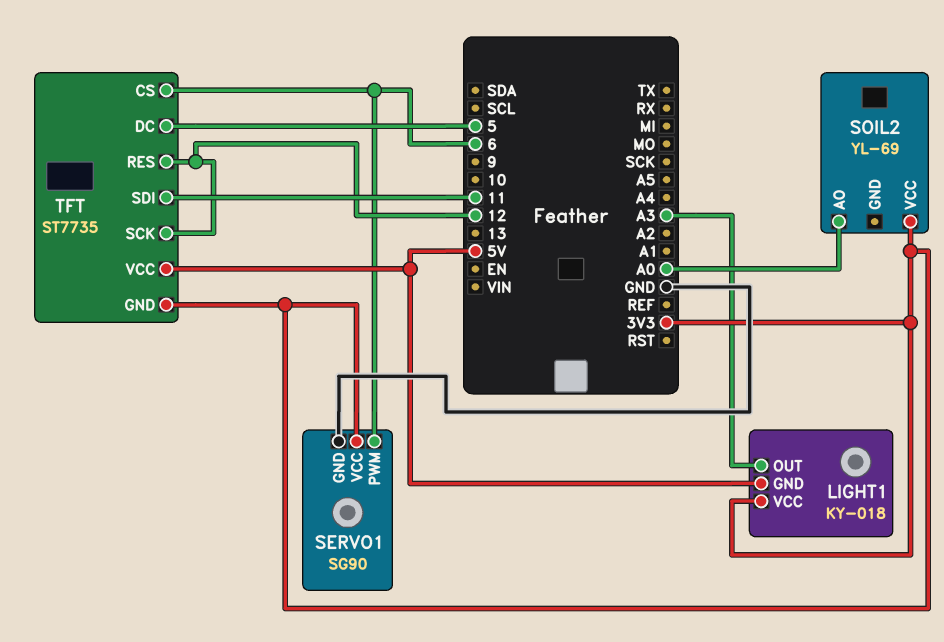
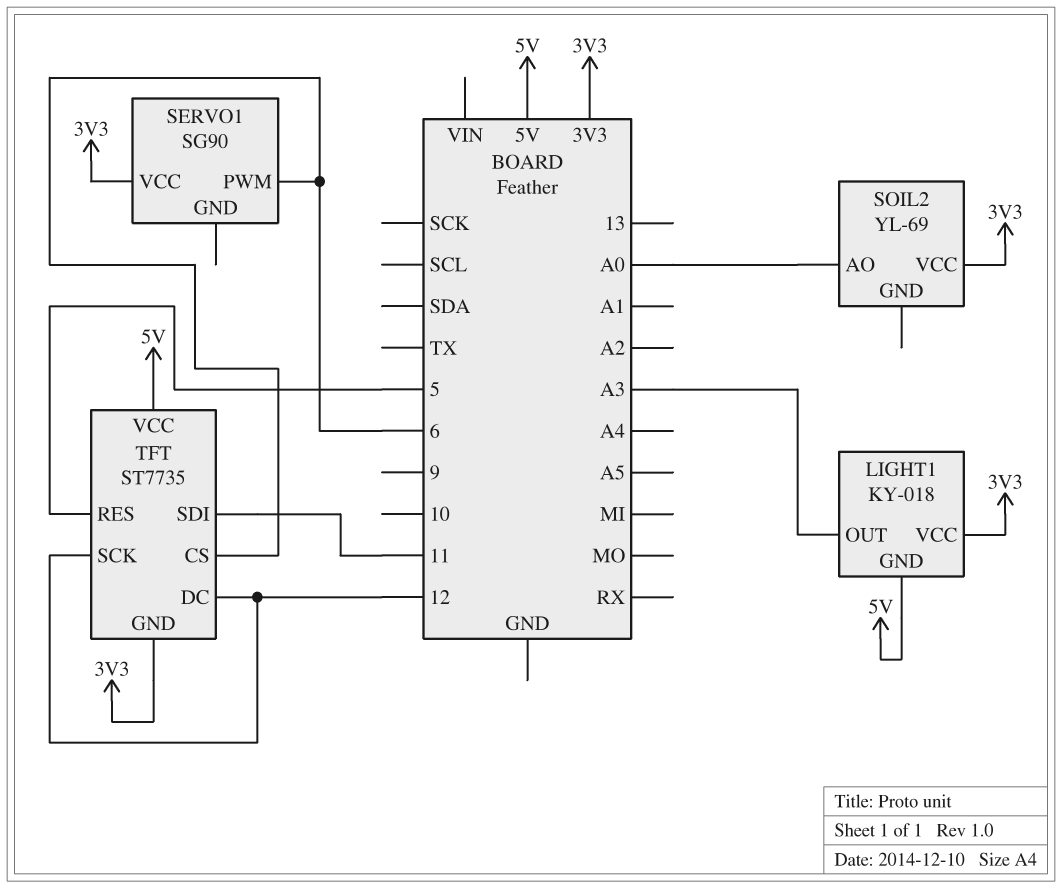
SERVO1 pin GND: GND -> none
TFT pin DC: 5 -> 12
TFT pin RES: 12 -> 5

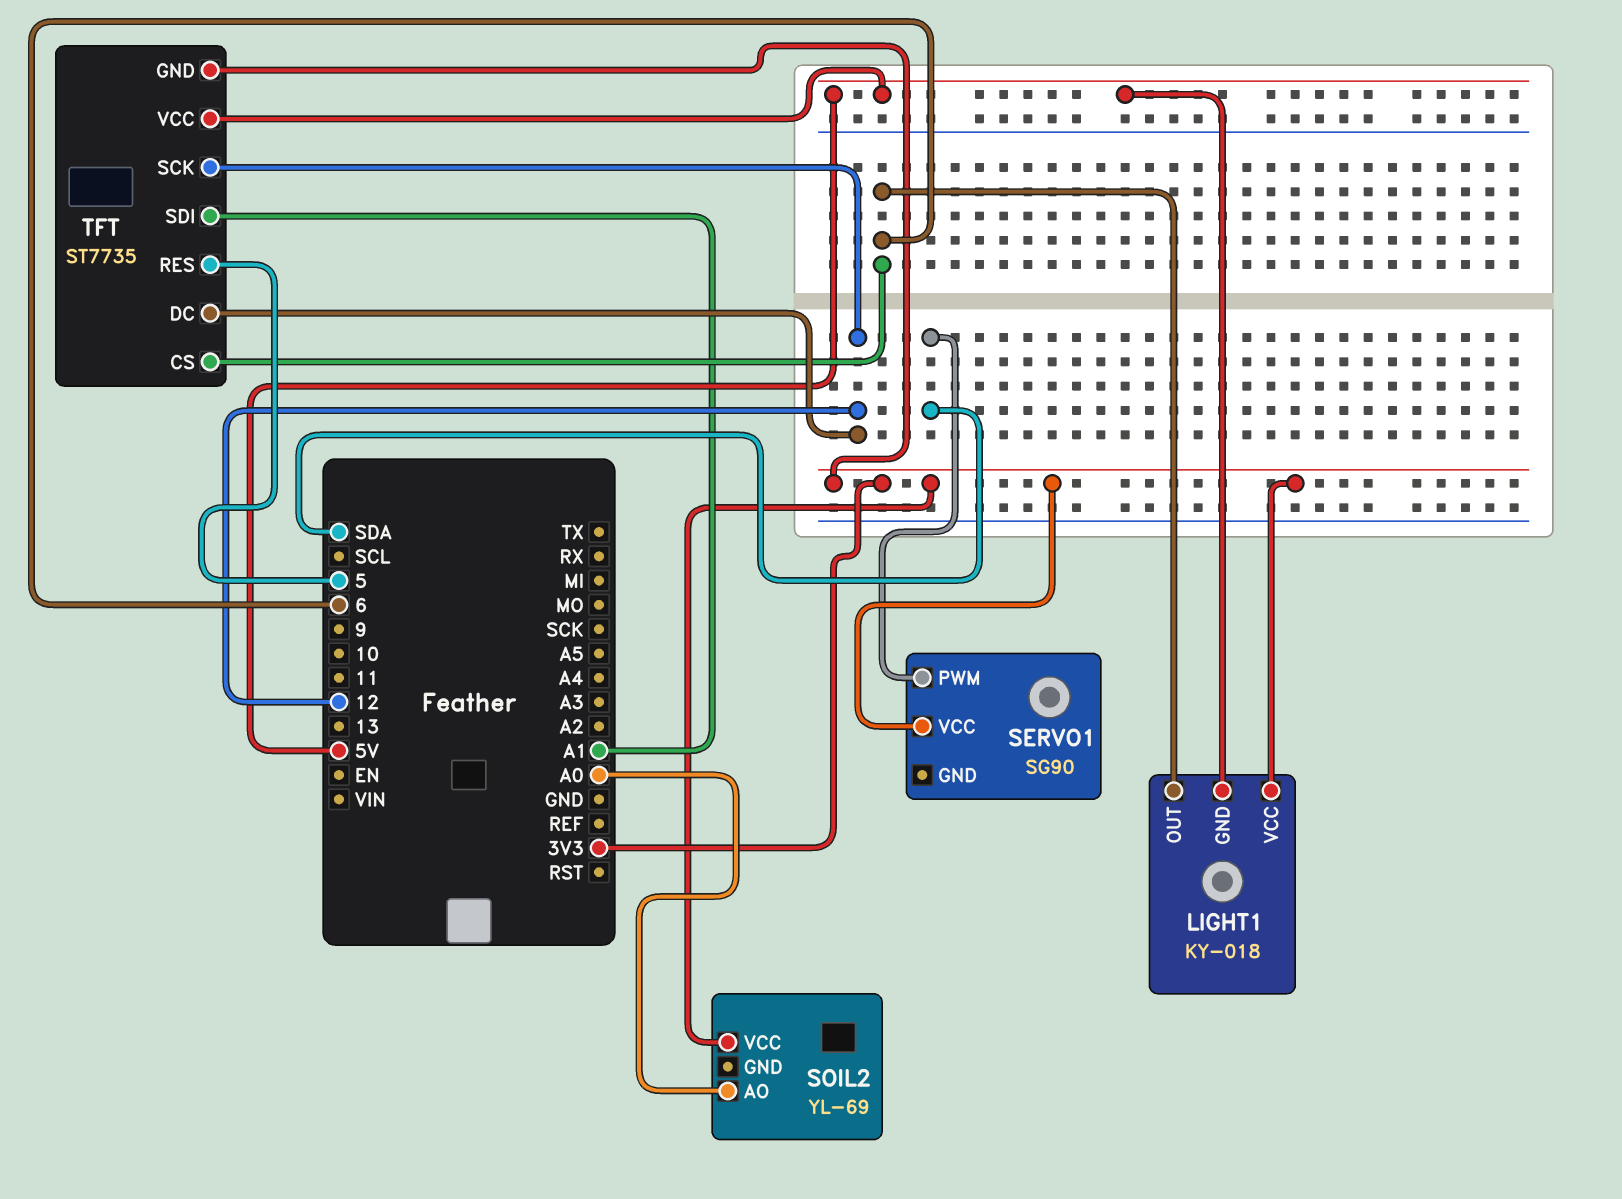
LIGHT1 pin OUT: A3 -> 6
SERVO1 pin PWM: 6 -> SDA
TFT pin SDI: 11 -> A1

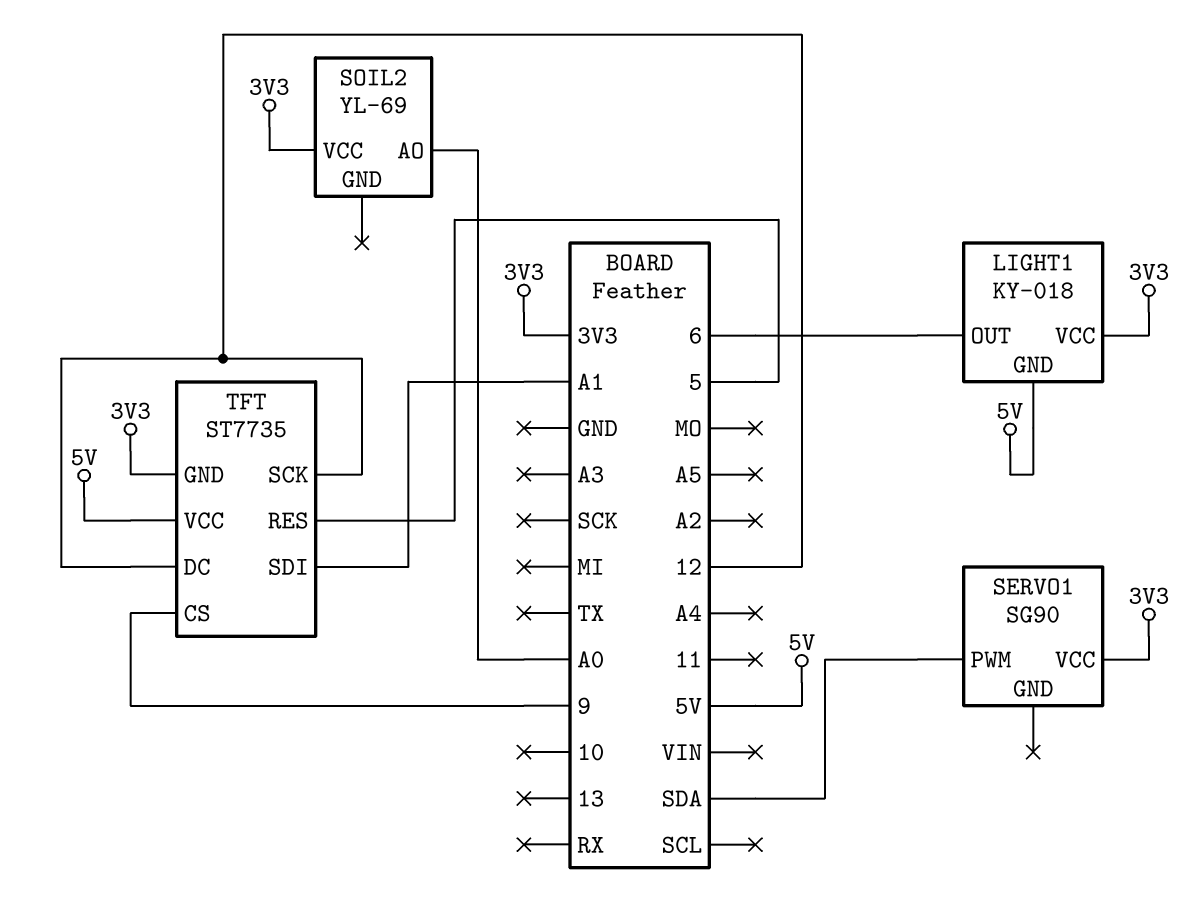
TFT pin CS: 6 -> 9

